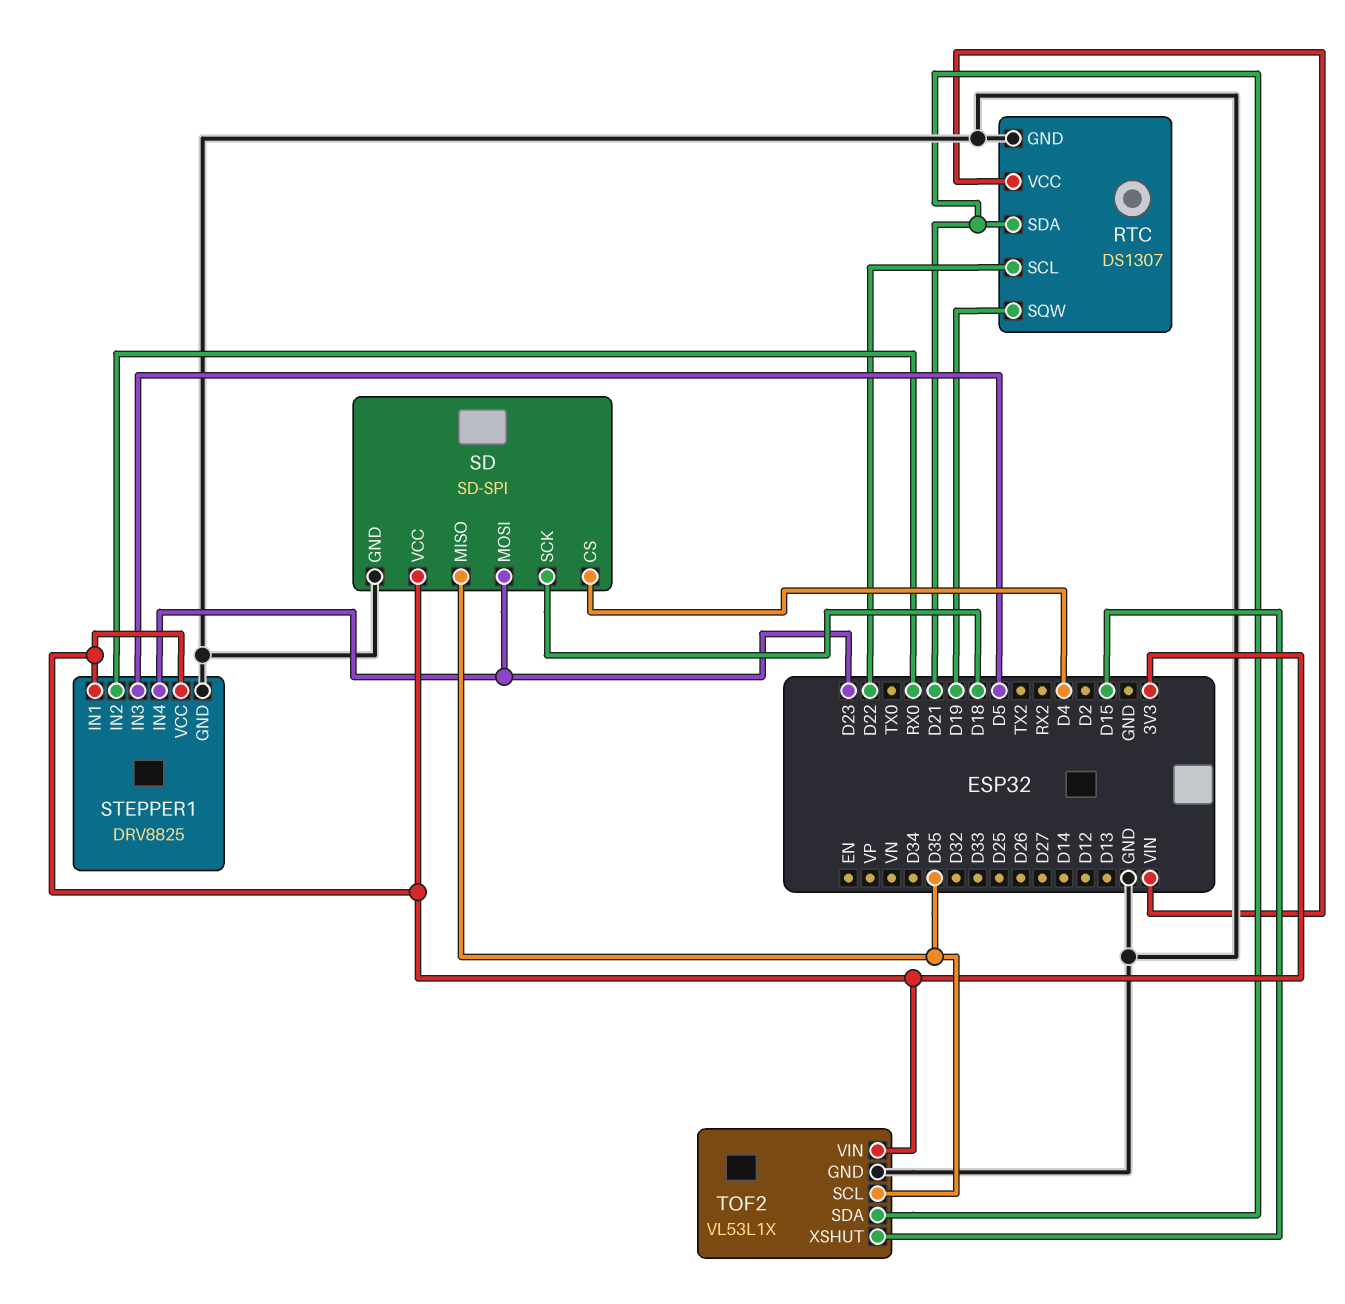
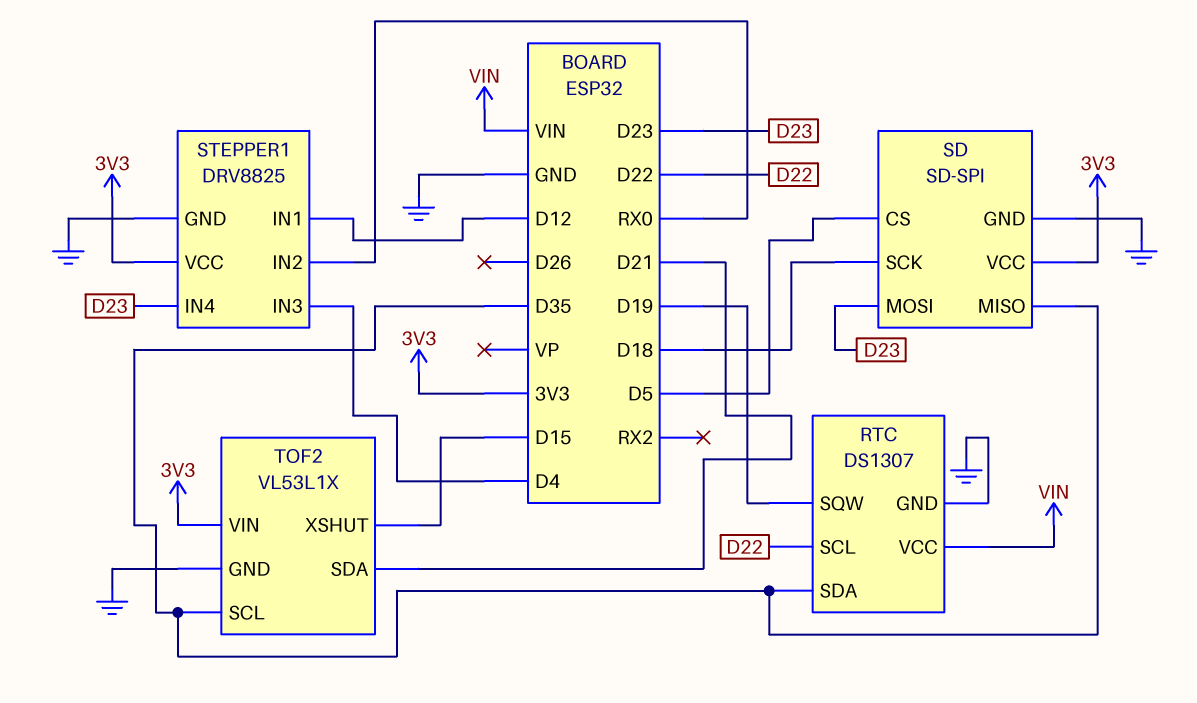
RTC pin SDA: D21 -> D35
SD pin CS: D4 -> D5
STEPPER1 pin IN1: 3V3 -> D12
STEPPER1 pin IN3: D5 -> D4

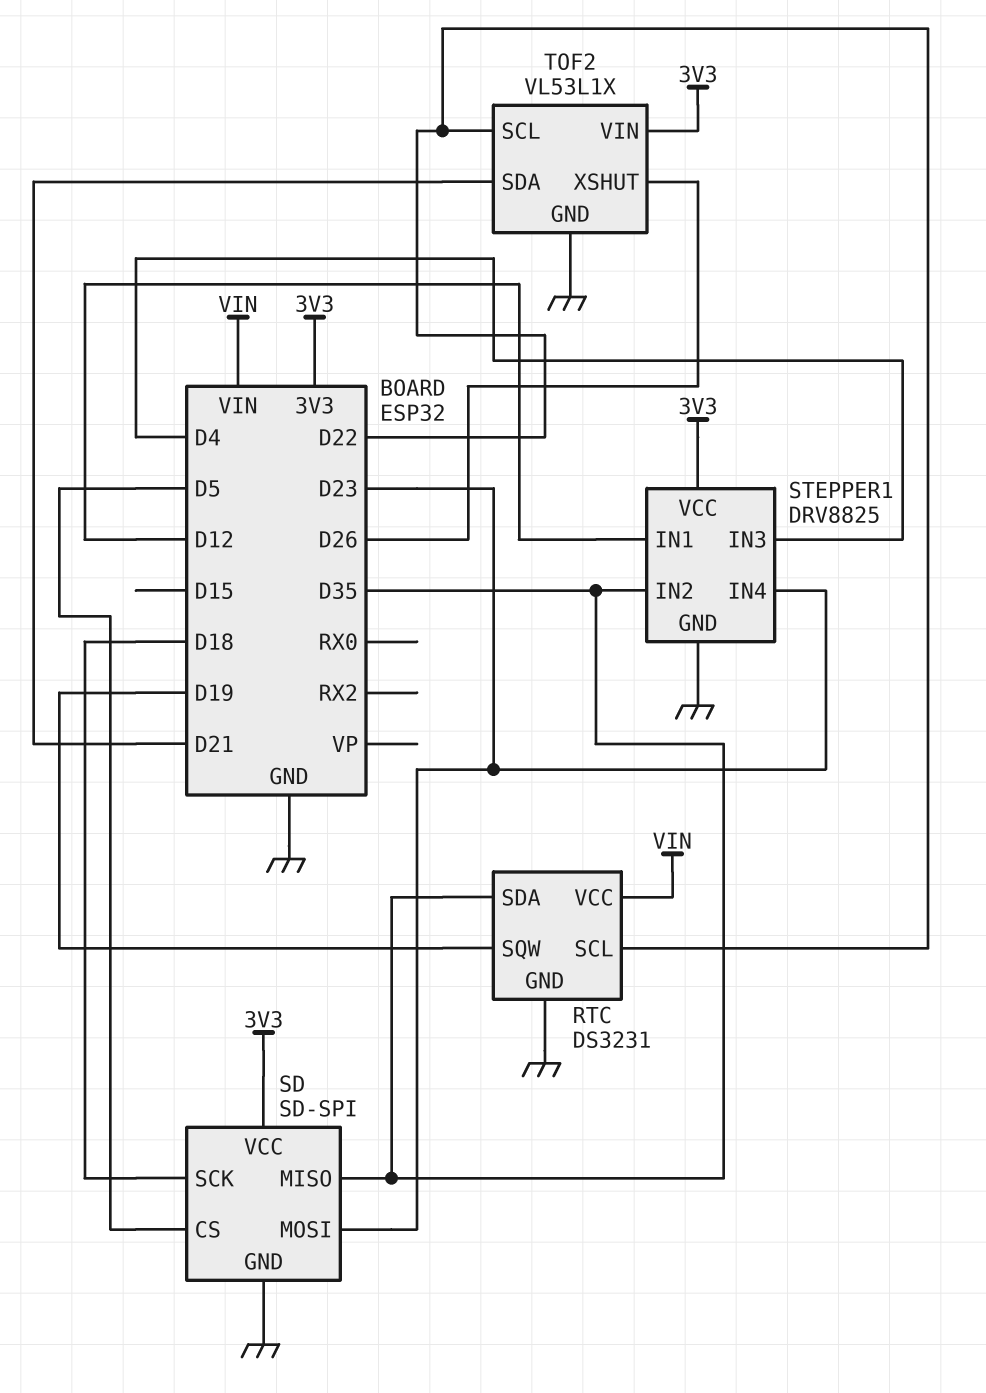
RTC: DS1307 -> DS3231
STEPPER1 pin IN2: RX0 -> D35
TOF2 pin SCL: D35 -> D22
TOF2 pin XSHUT: D15 -> D26

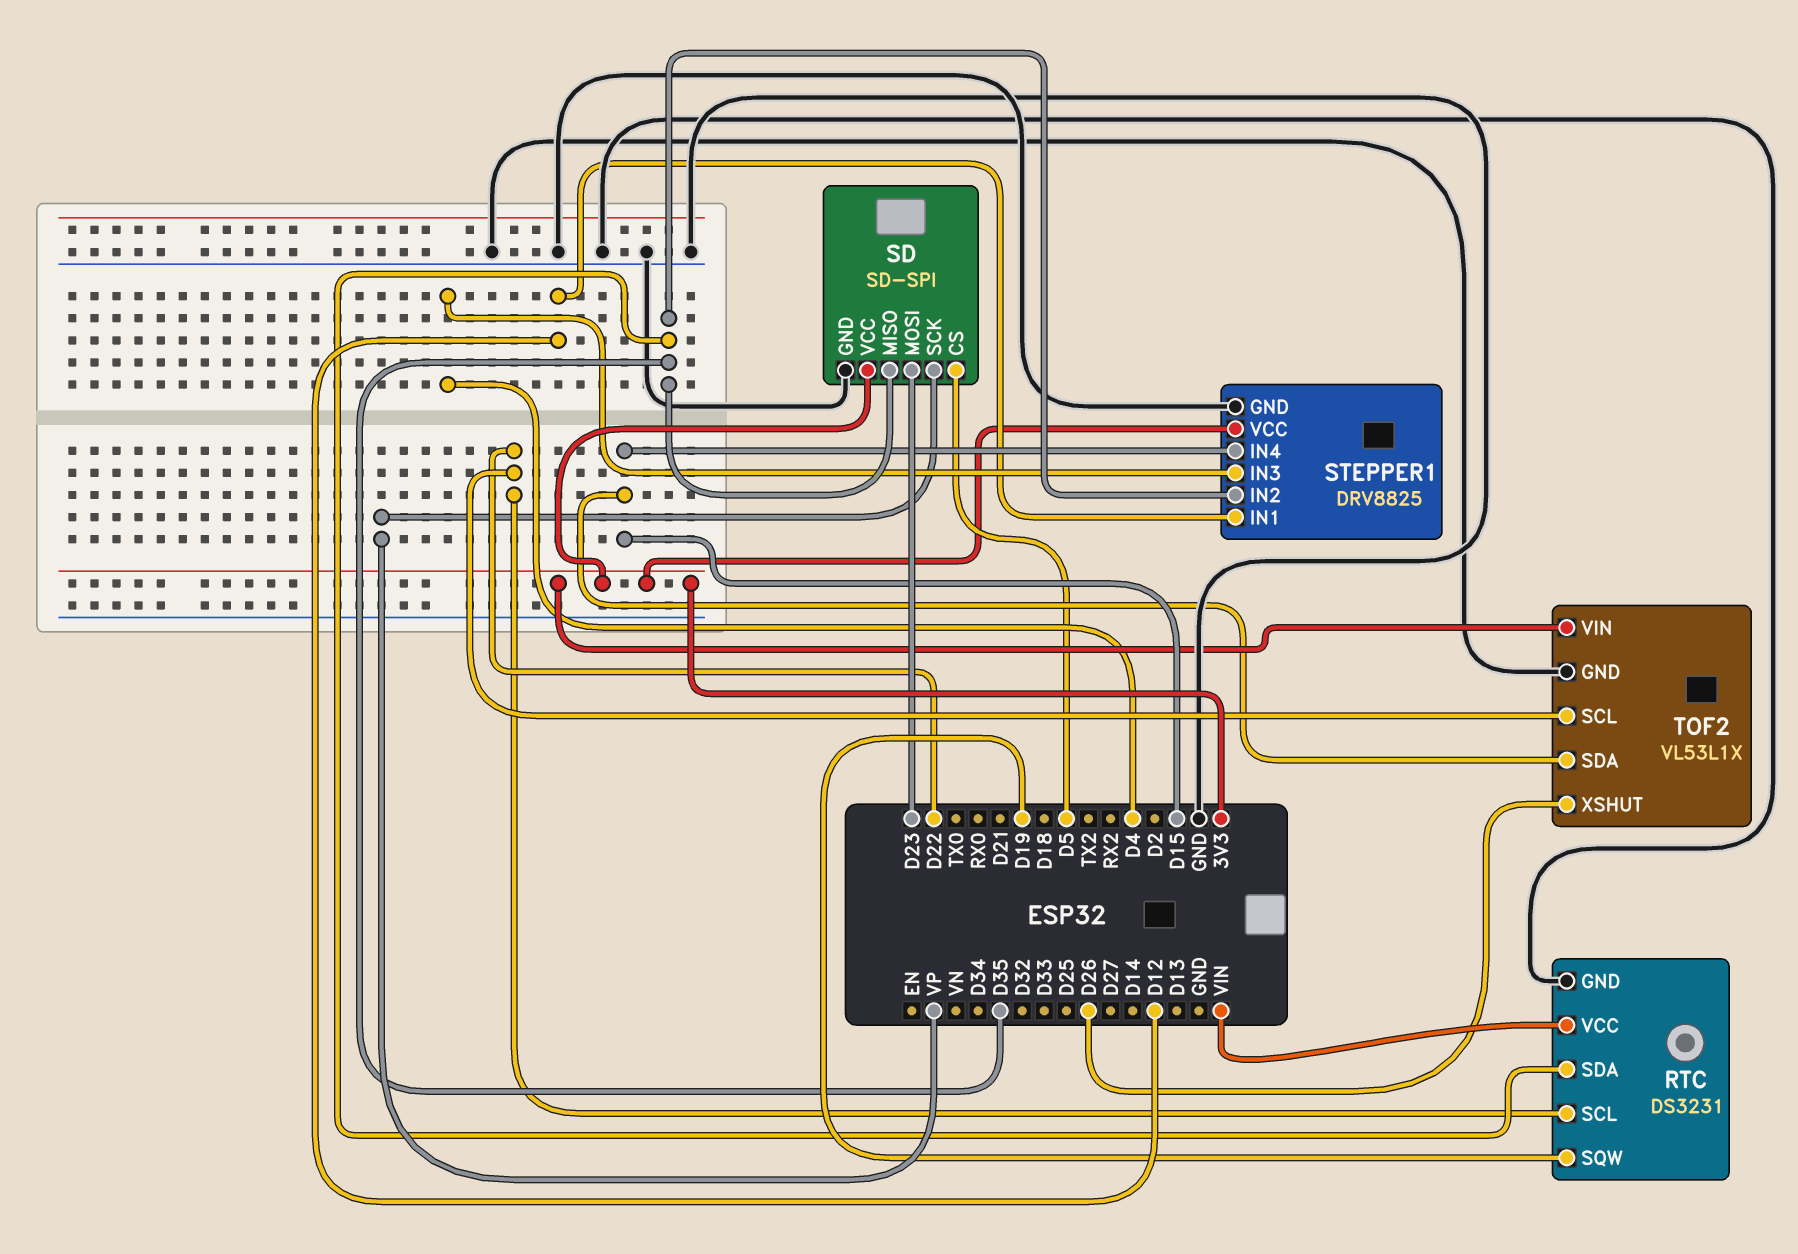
SD pin SCK: D18 -> VP
STEPPER1 pin IN4: D23 -> D15
TOF2 pin SDA: D21 -> D15

